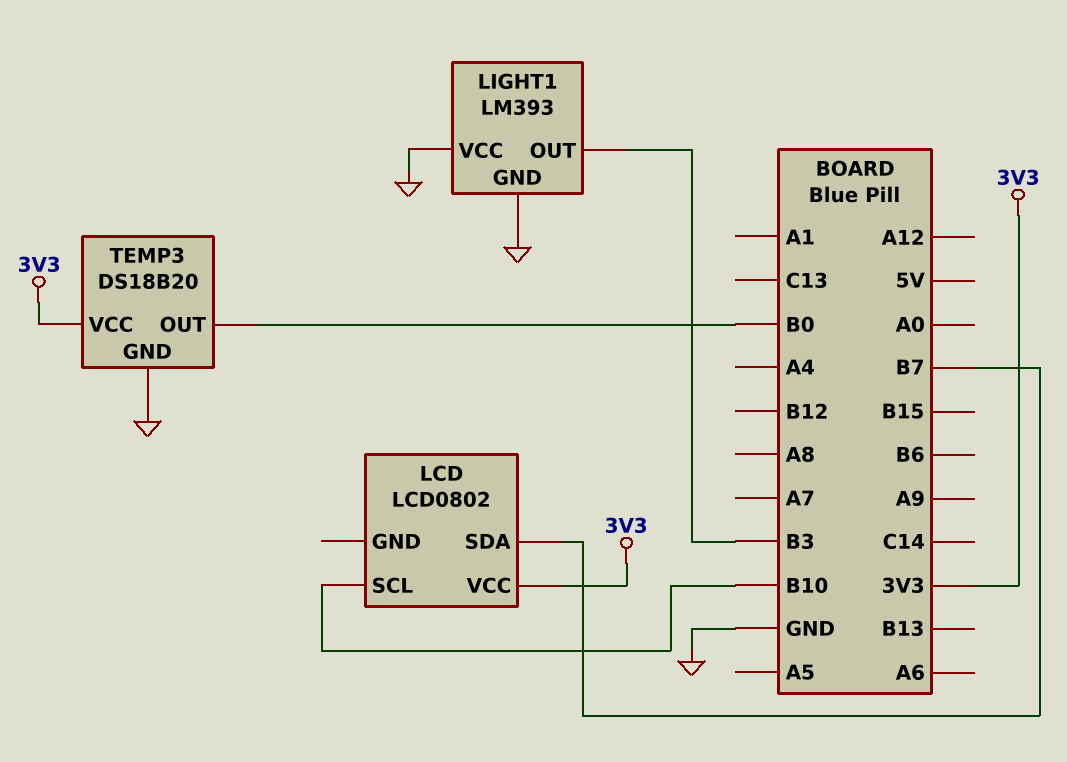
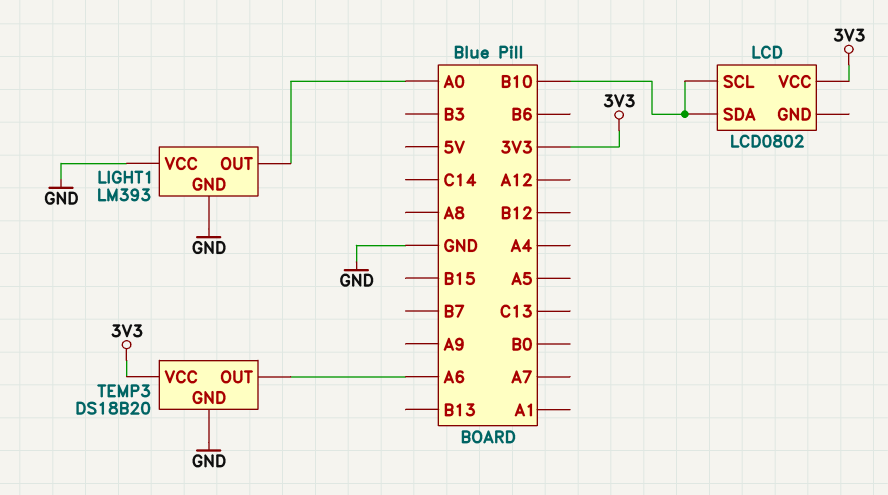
LCD pin SDA: B7 -> B10
LIGHT1 pin OUT: B3 -> A0
TEMP3 pin OUT: B0 -> A6

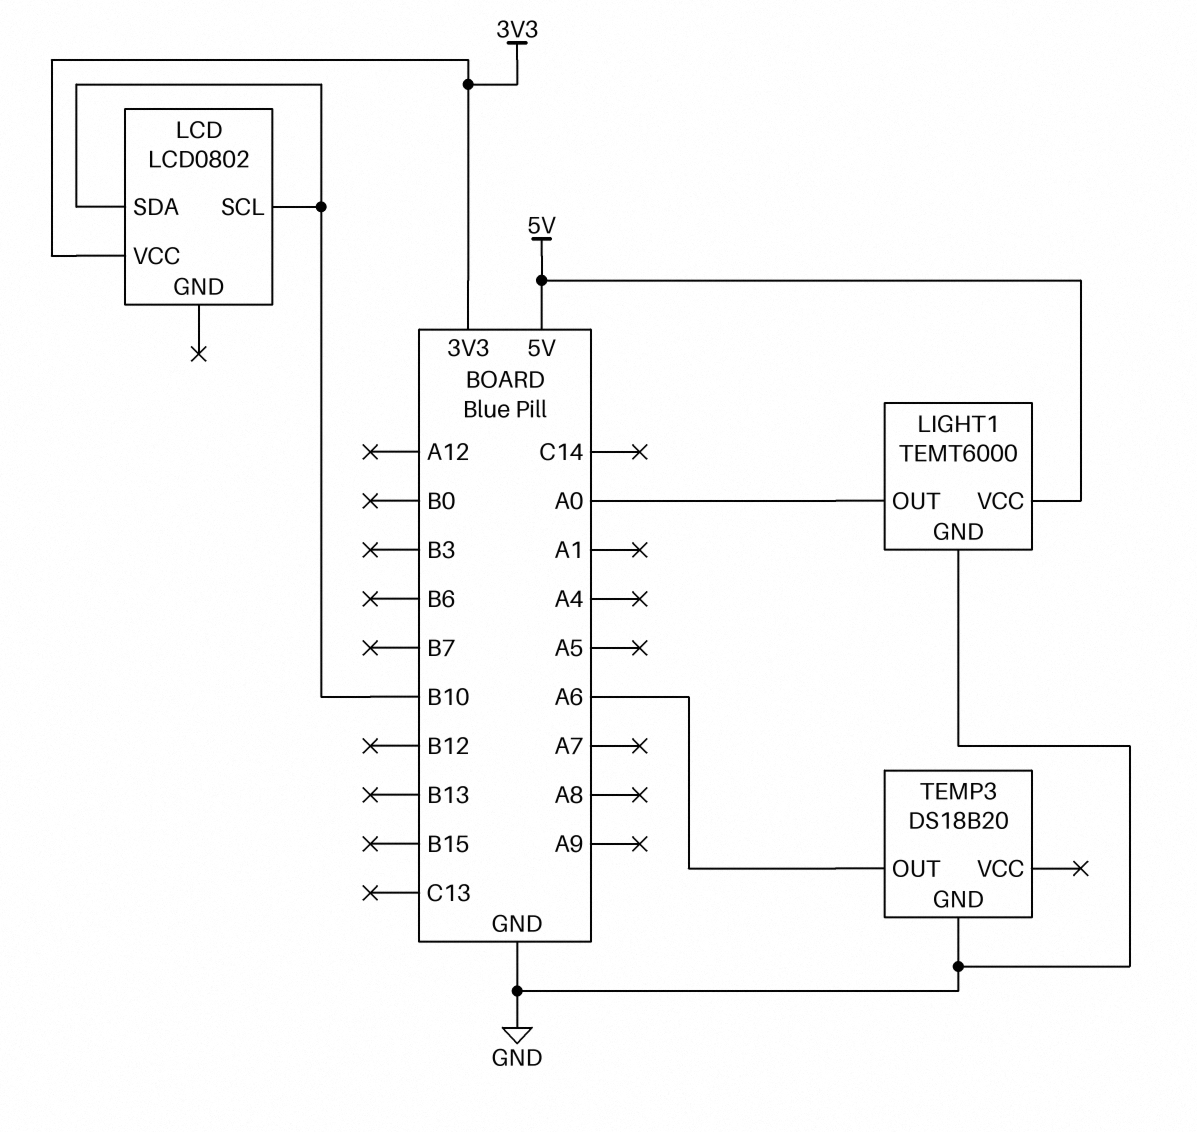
LIGHT1: LM393 -> TEMT6000
LIGHT1 pin VCC: GND -> 5V
TEMP3 pin VCC: 3V3 -> none

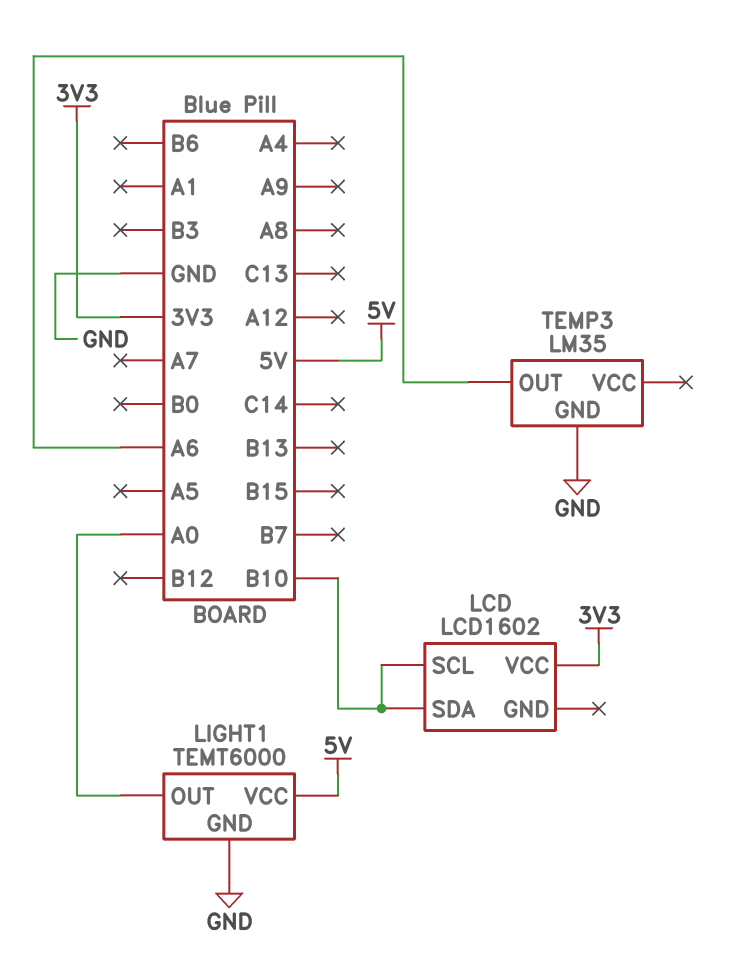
LCD: LCD0802 -> LCD1602
TEMP3: DS18B20 -> LM35

